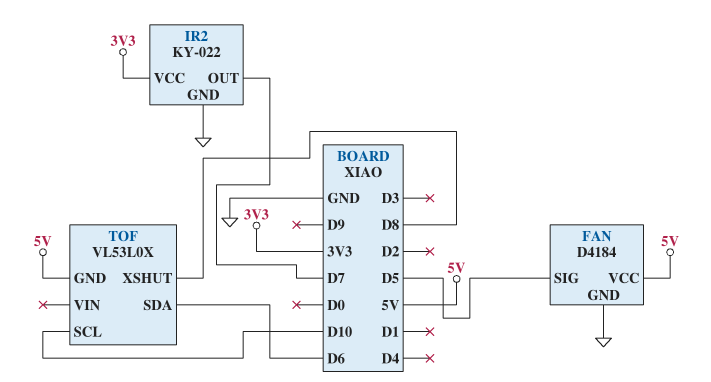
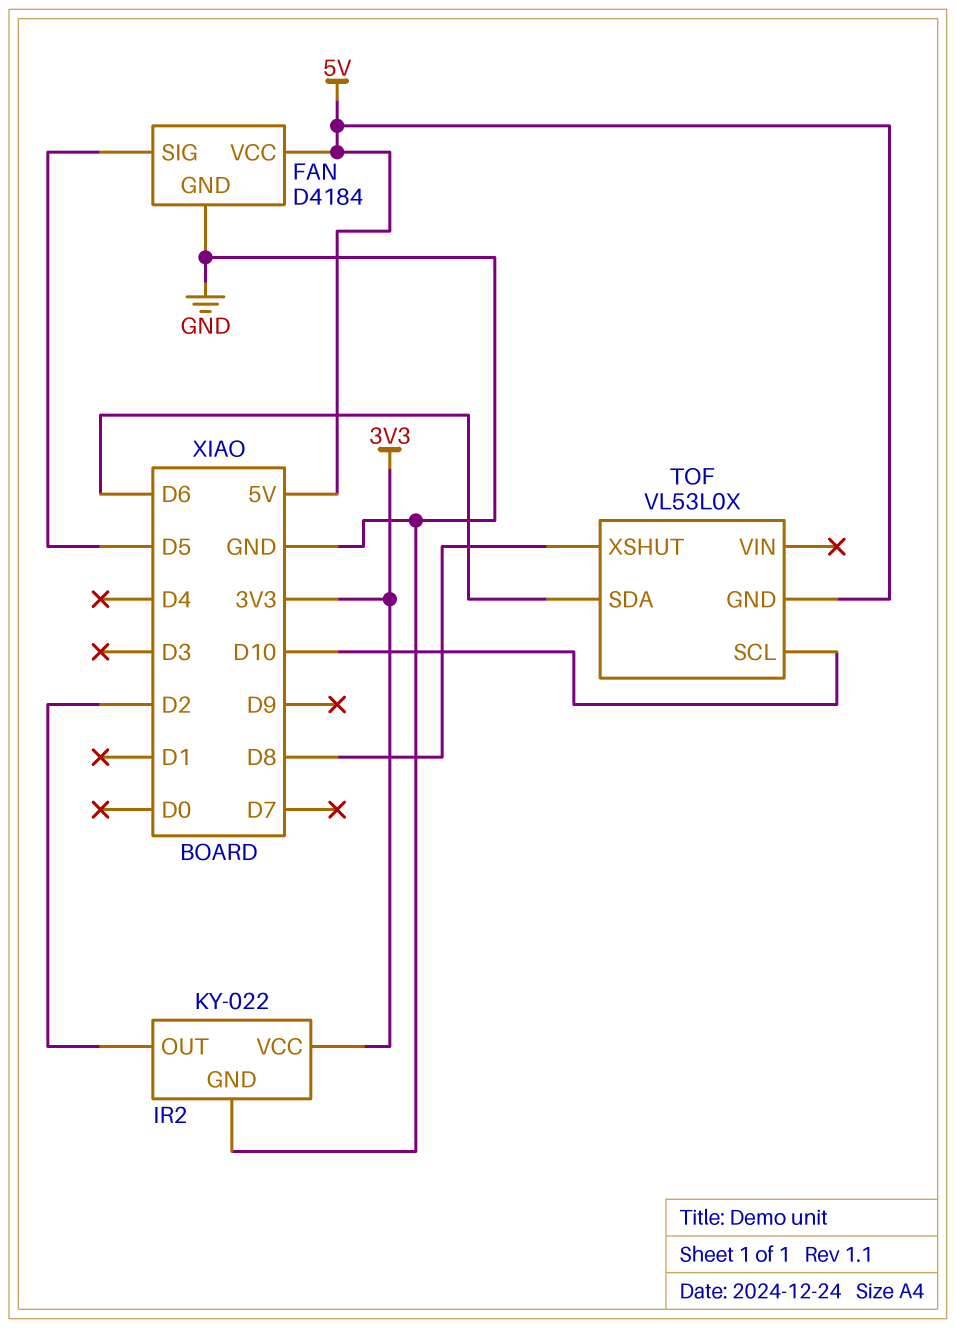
IR2 pin OUT: D7 -> D2

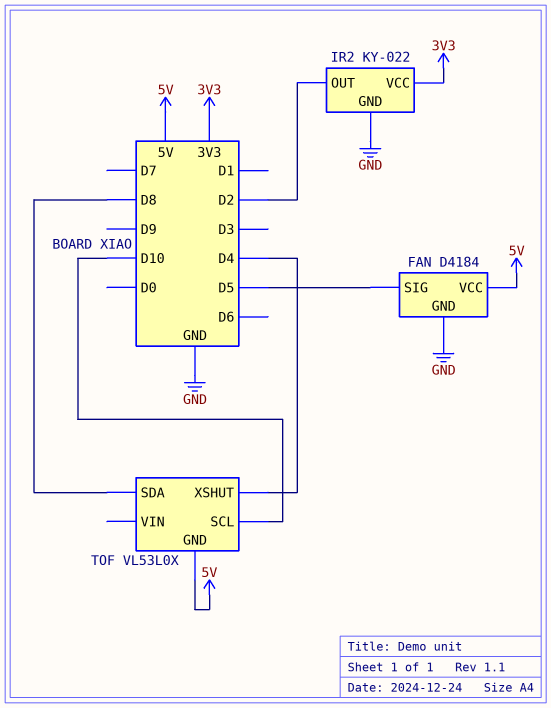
TOF pin SDA: D6 -> D8
TOF pin XSHUT: D8 -> D4

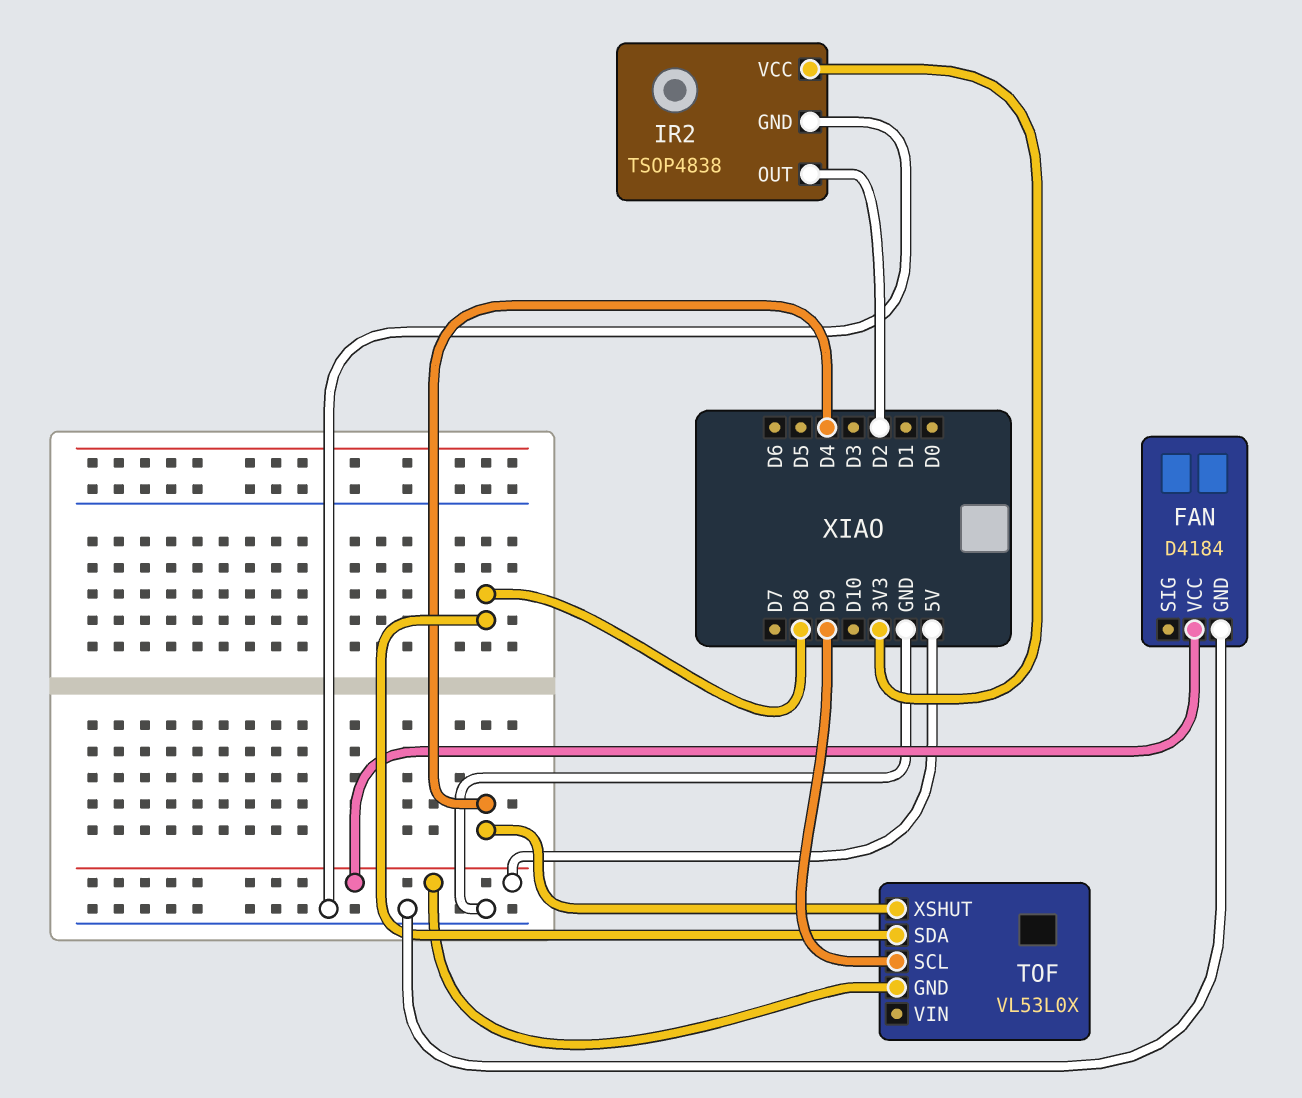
FAN pin SIG: D5 -> none
IR2: KY-022 -> TSOP4838
TOF pin SCL: D10 -> D9

